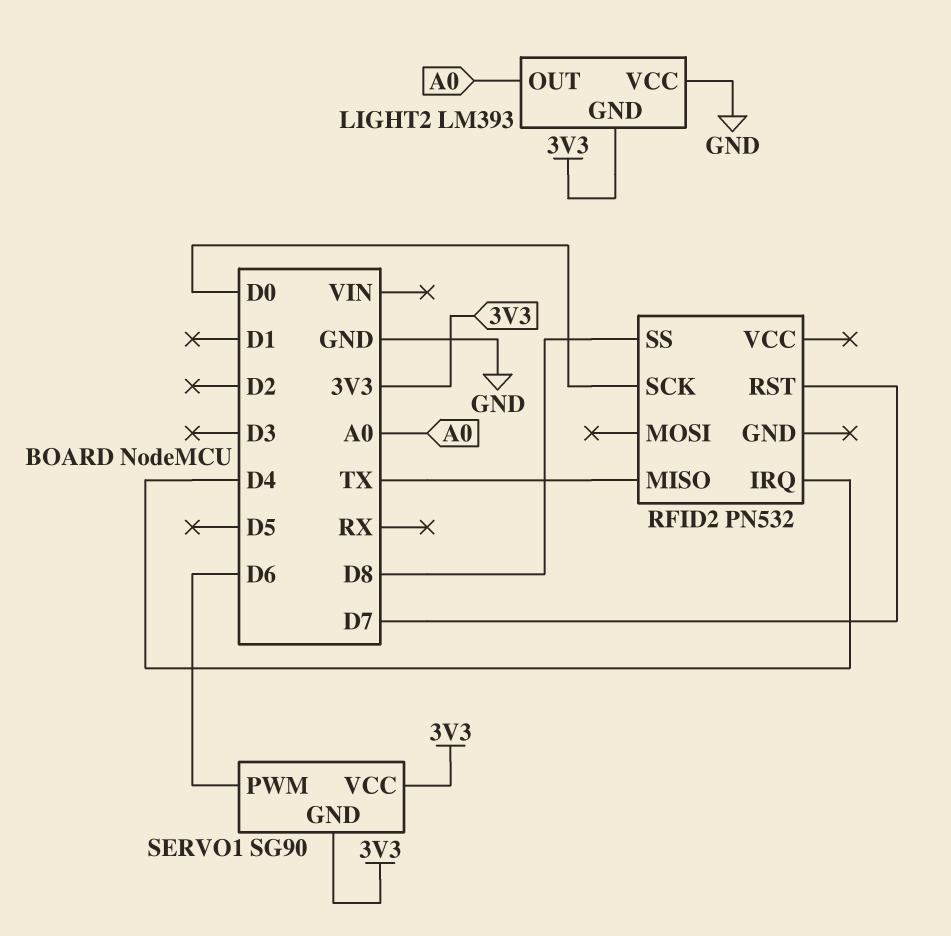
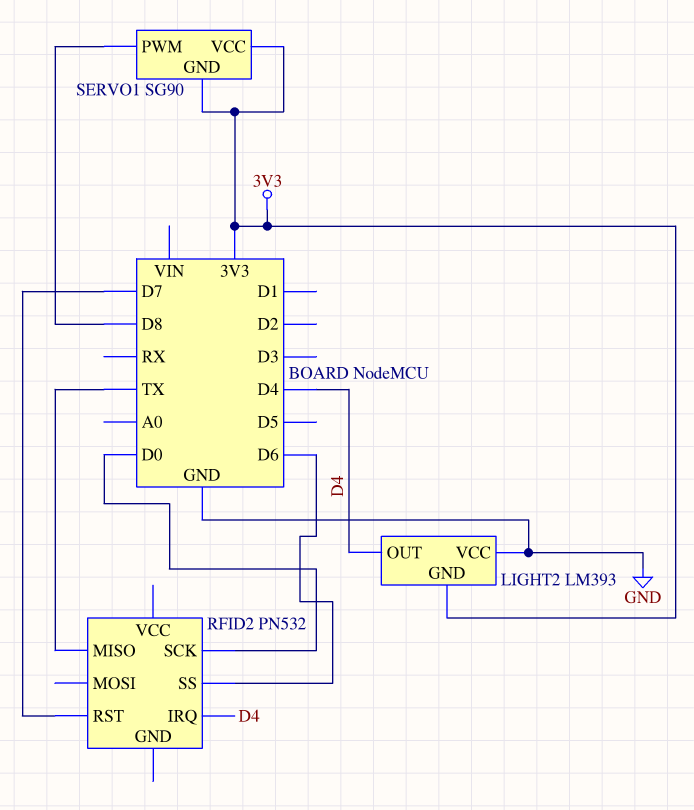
LIGHT2 pin OUT: A0 -> D4
RFID2 pin SS: D8 -> D6
SERVO1 pin PWM: D6 -> D8

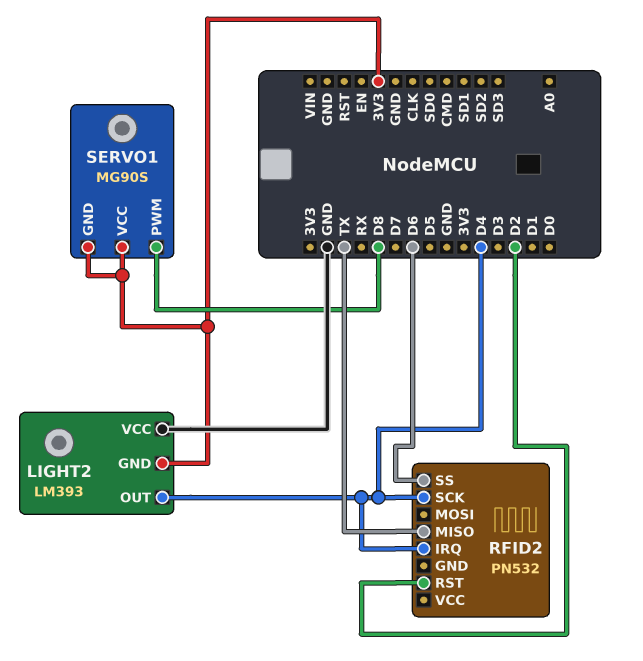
RFID2 pin RST: D7 -> D2
RFID2 pin SCK: D0 -> D4
SERVO1: SG90 -> MG90S

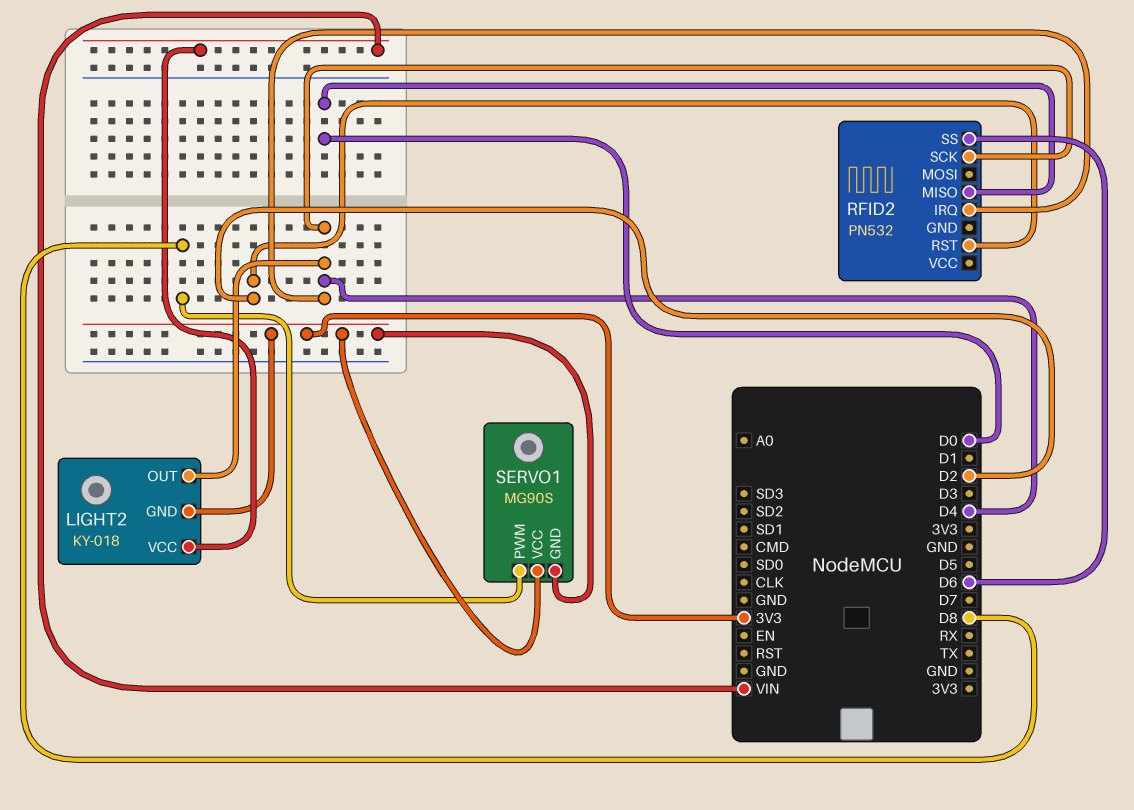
LIGHT2: LM393 -> KY-018
LIGHT2 pin VCC: GND -> VIN
RFID2 pin MISO: TX -> D0

